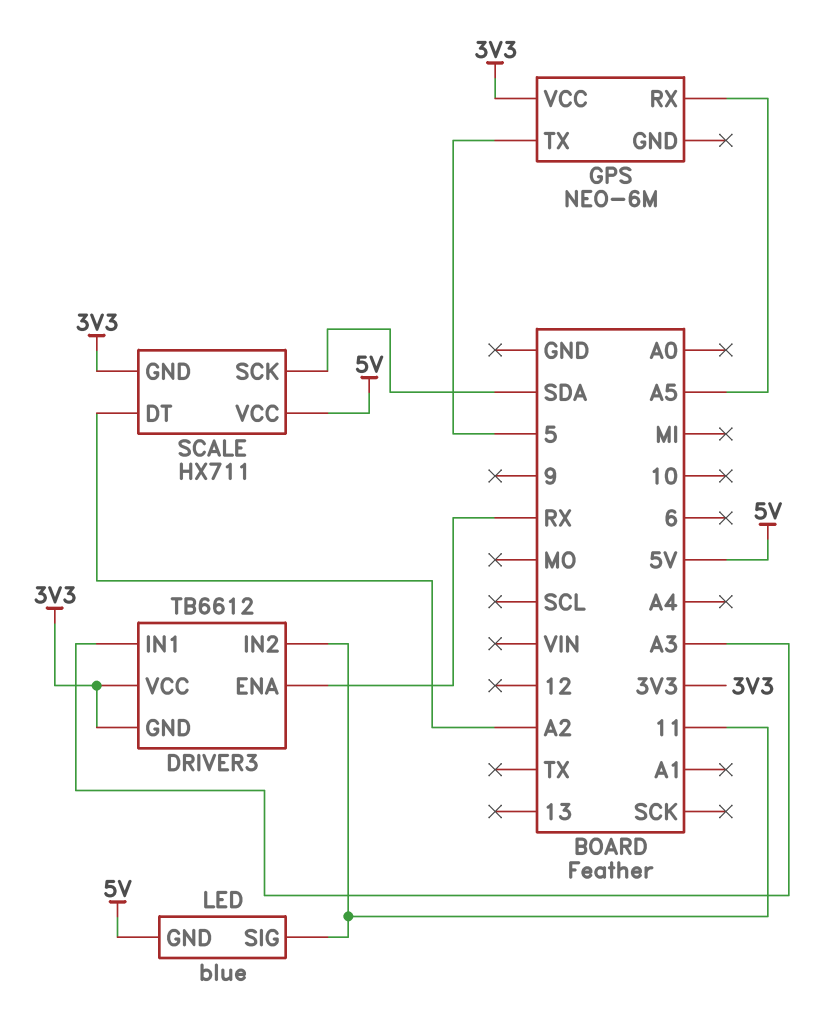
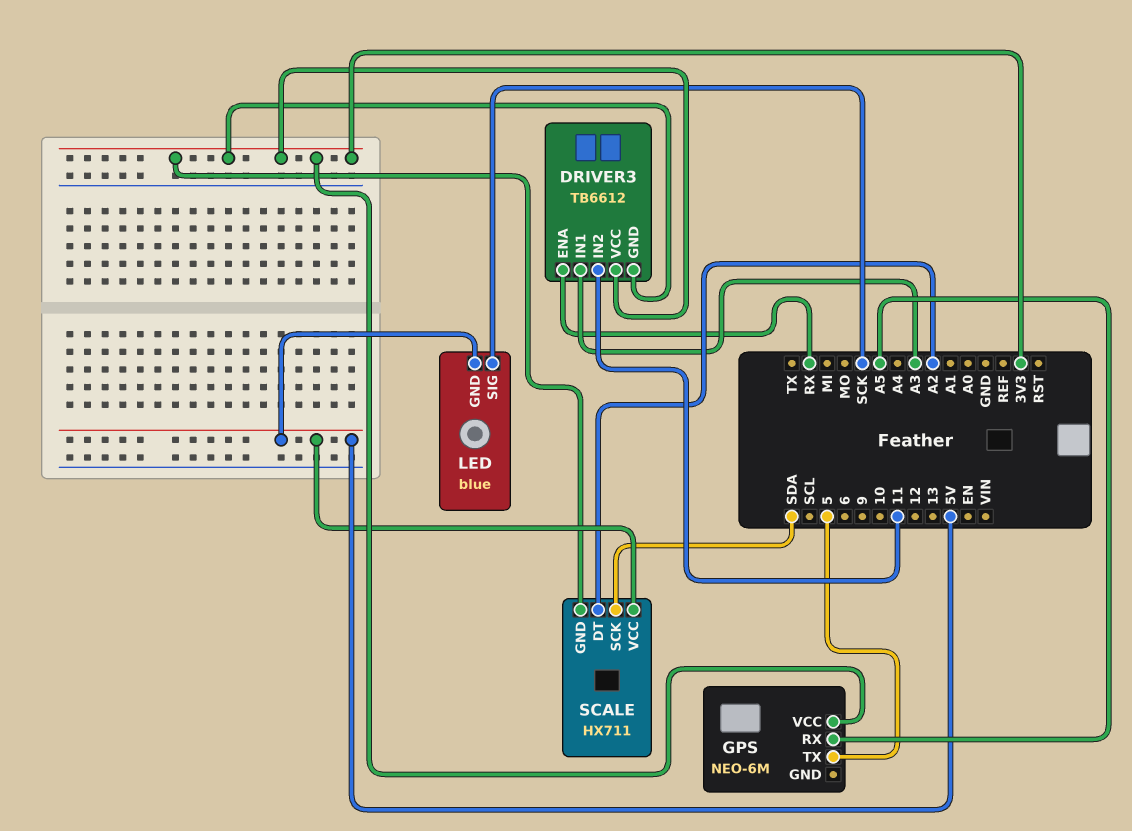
LED pin SIG: 11 -> SCK

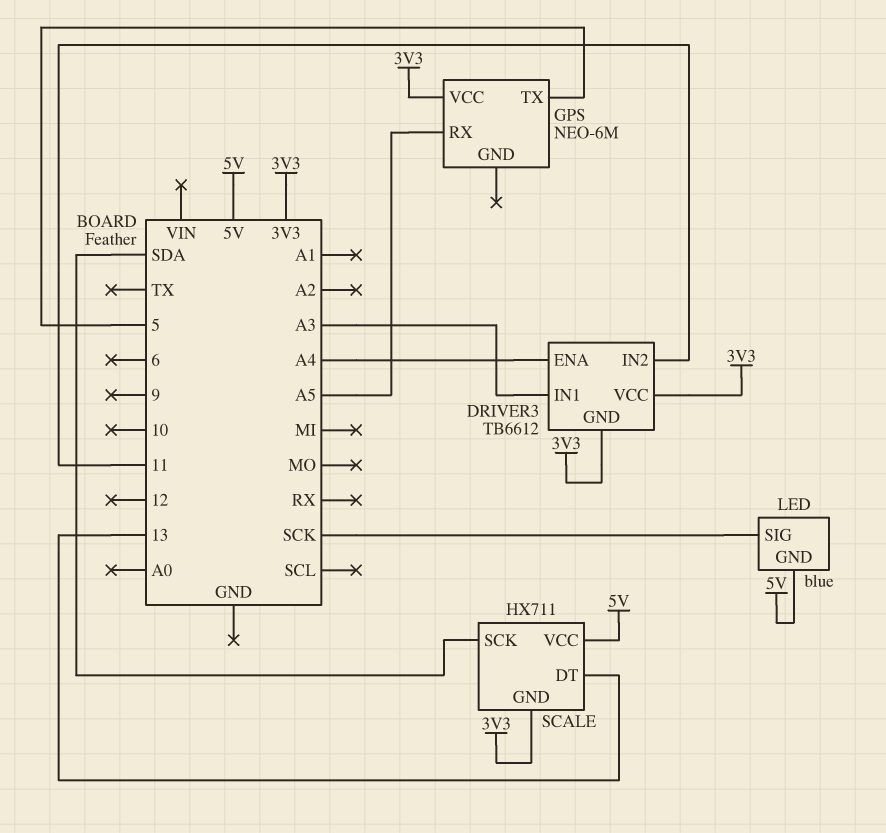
DRIVER3 pin ENA: RX -> A4
SCALE pin DT: A2 -> 13

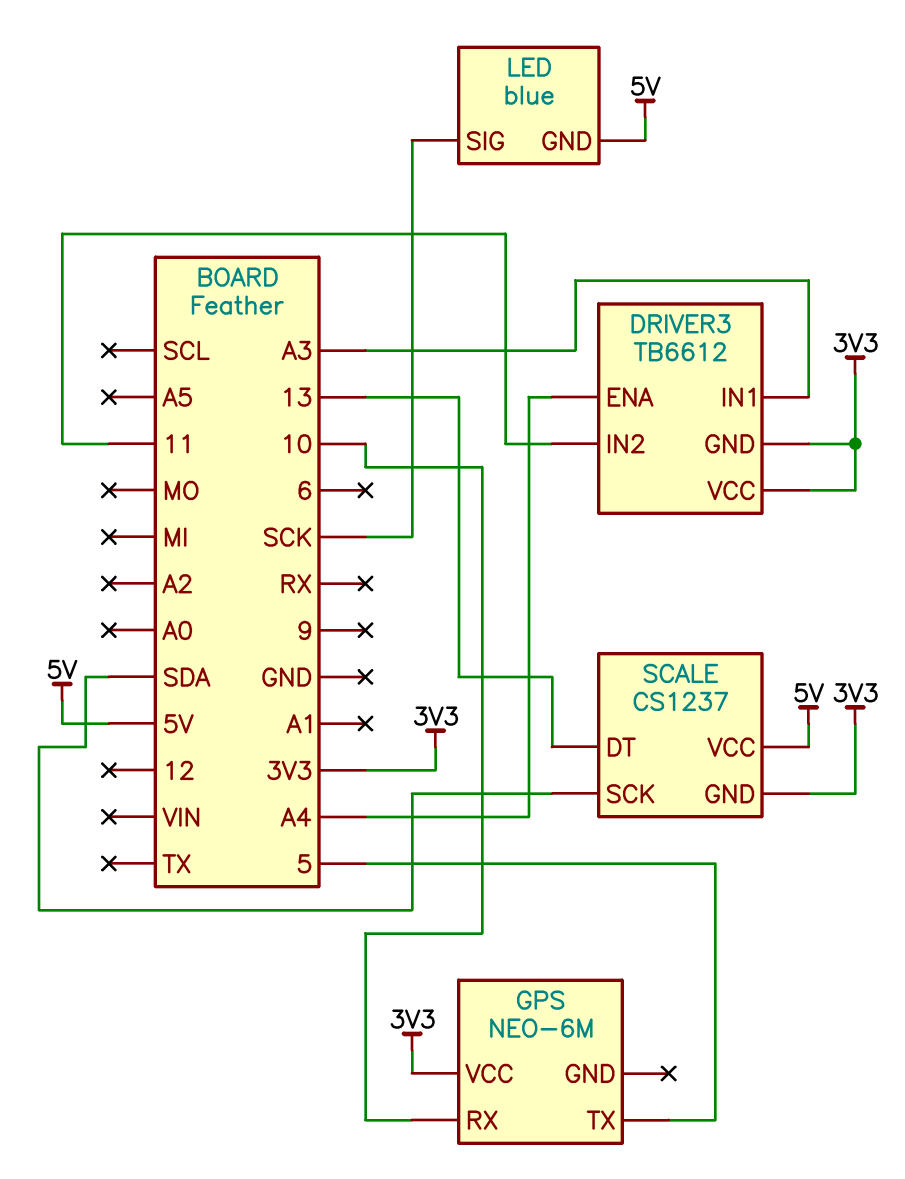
GPS pin RX: A5 -> 10
SCALE: HX711 -> CS1237

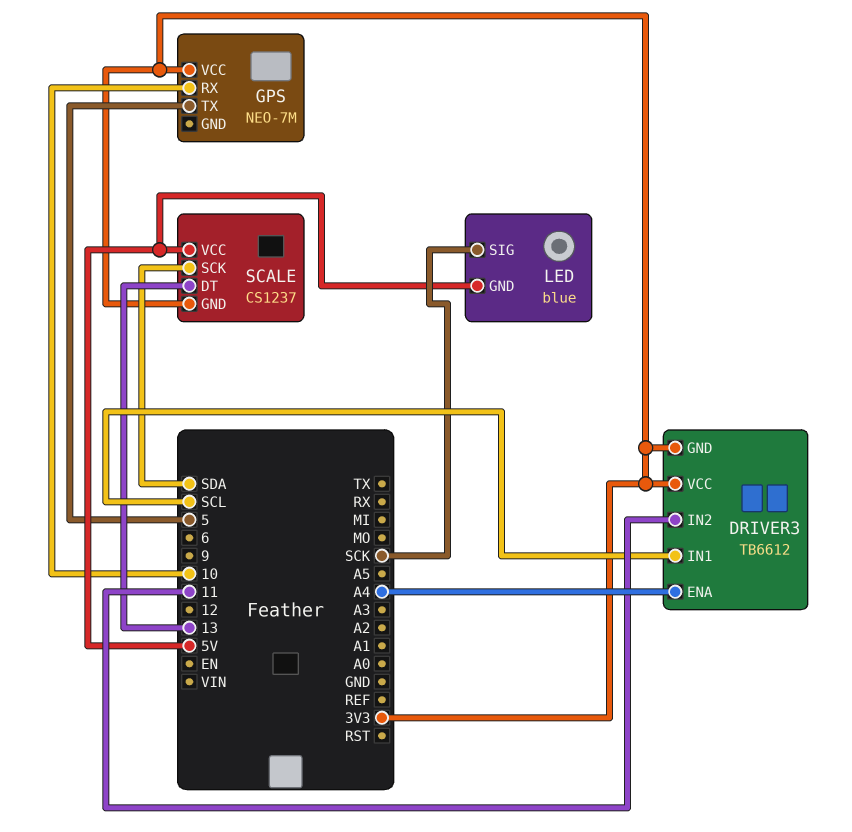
DRIVER3 pin IN1: A3 -> SCL
GPS: NEO-6M -> NEO-7M

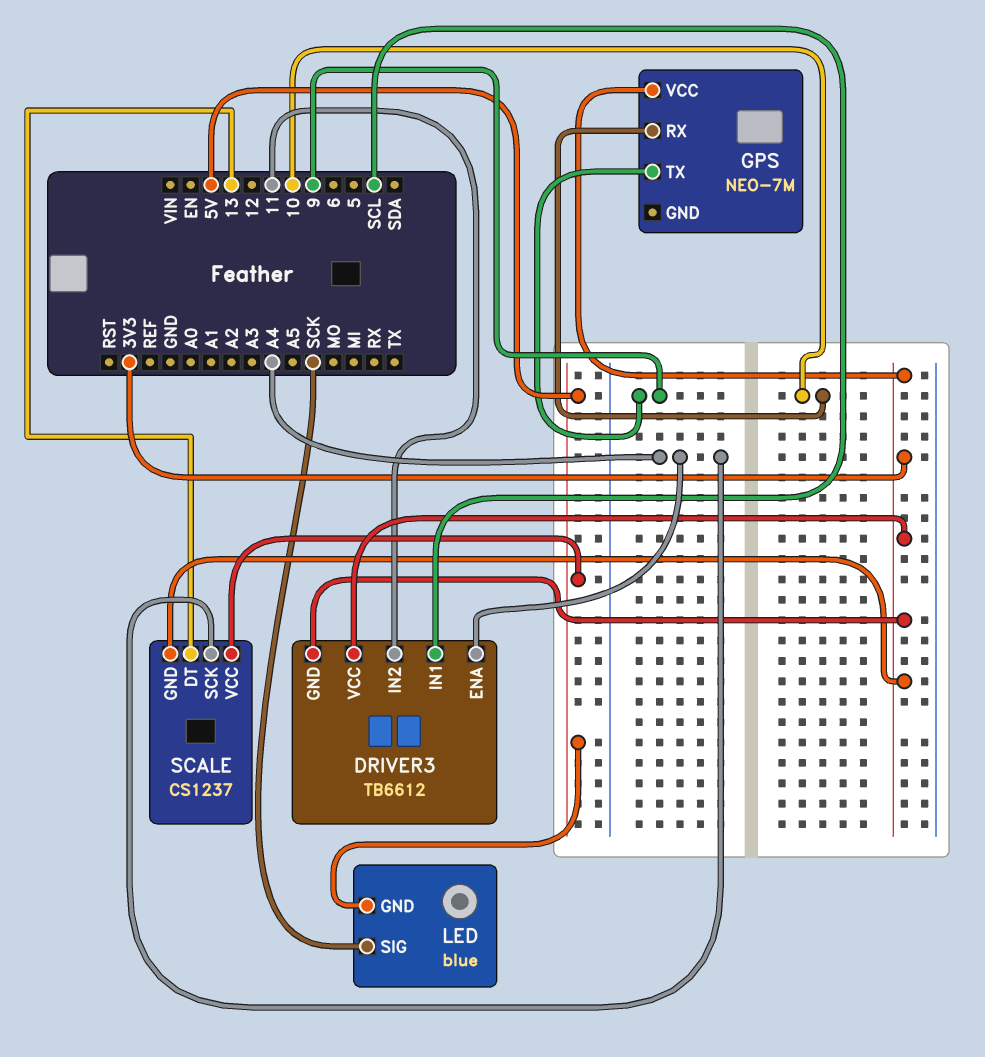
GPS pin TX: 5 -> 9
SCALE pin SCK: SDA -> A4

